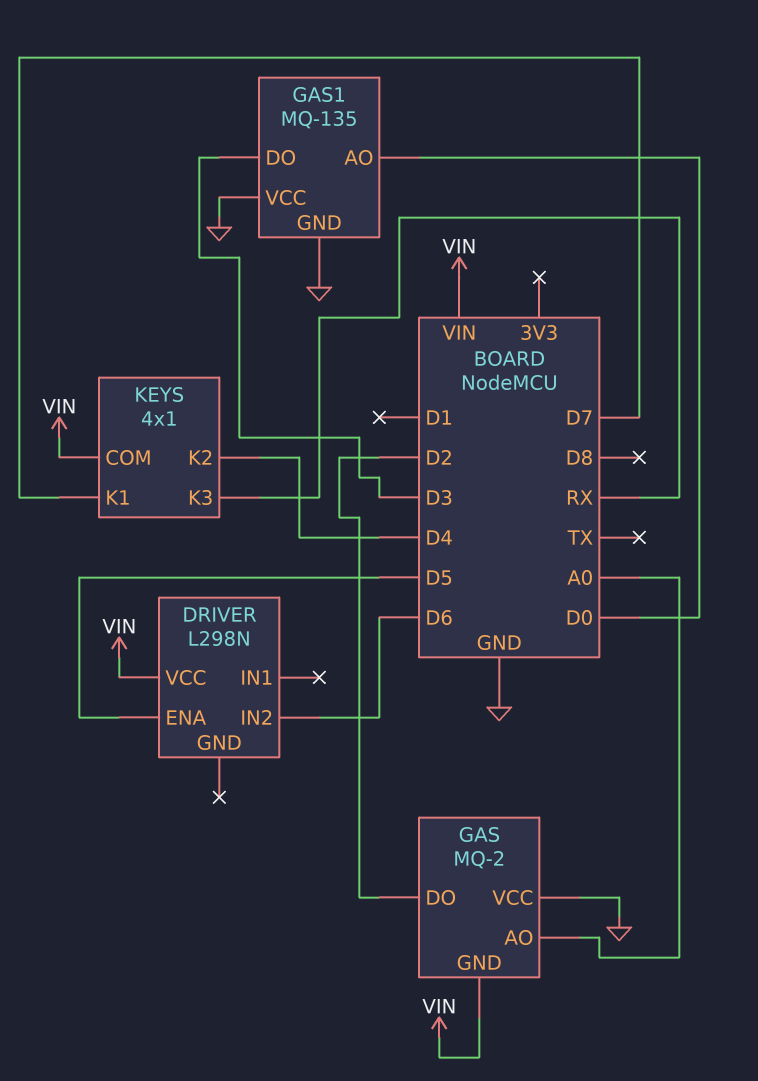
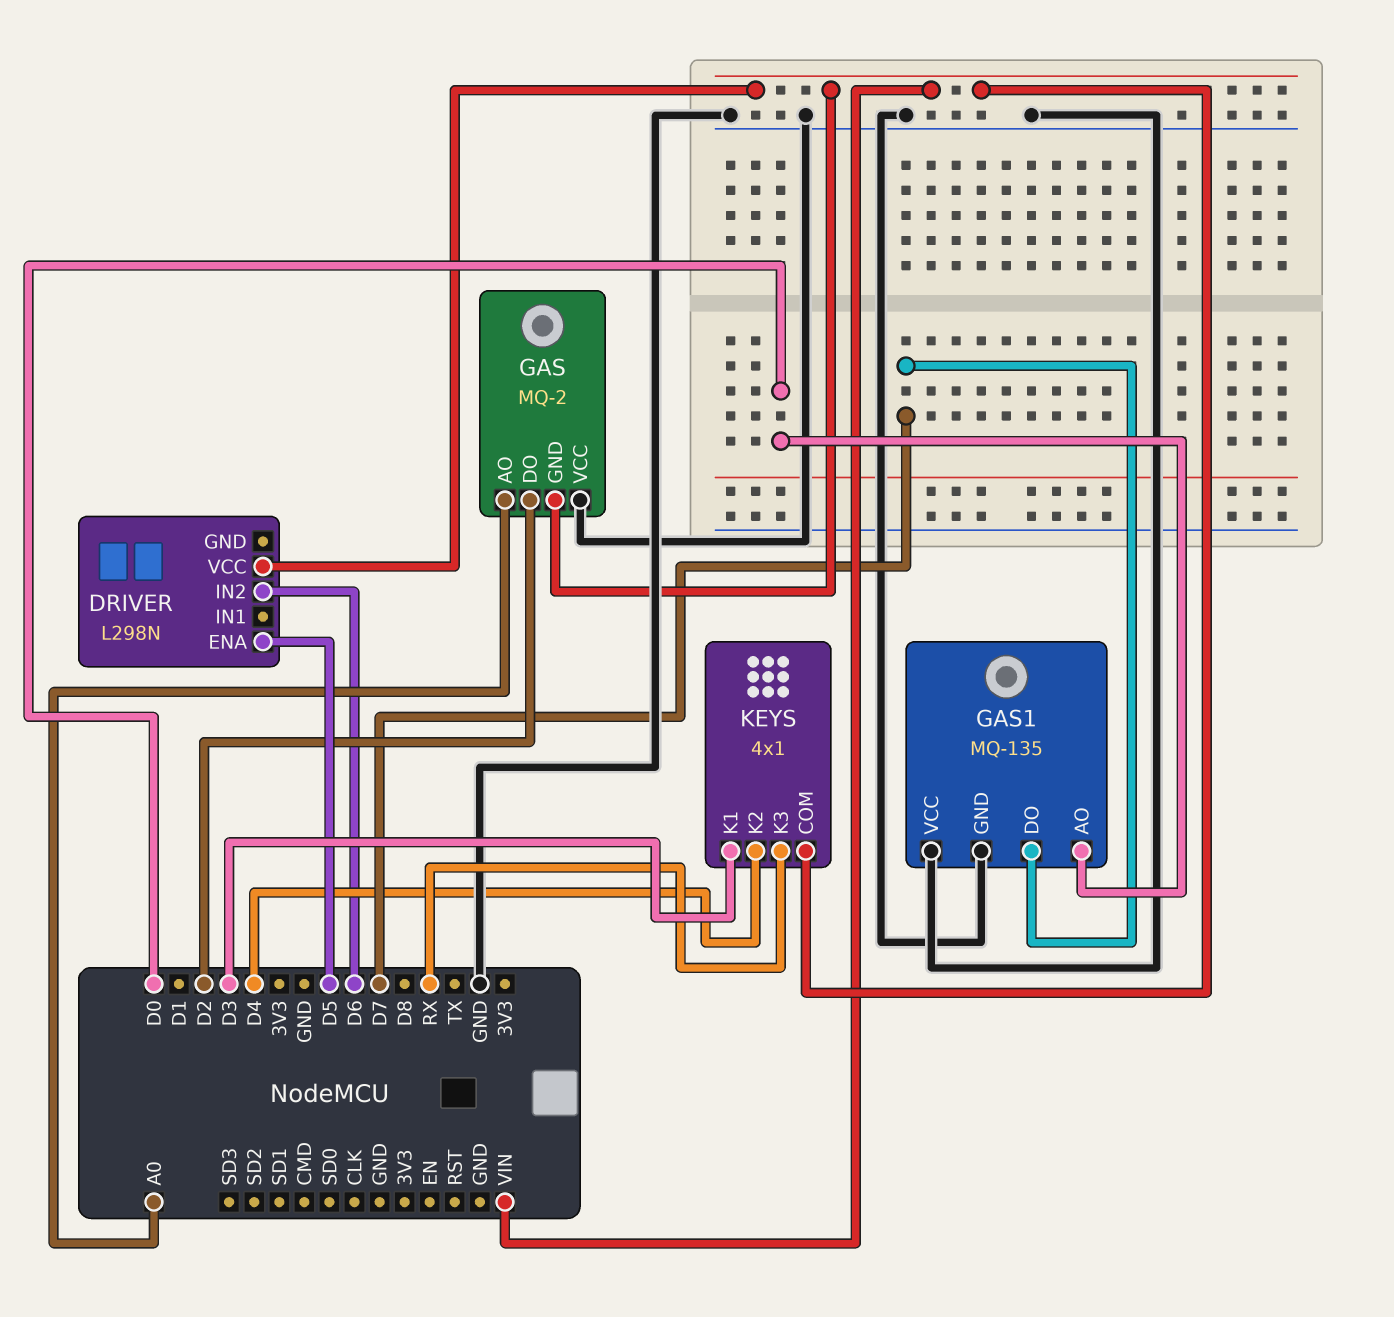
GAS1 pin DO: D3 -> D7
KEYS pin K1: D7 -> D3

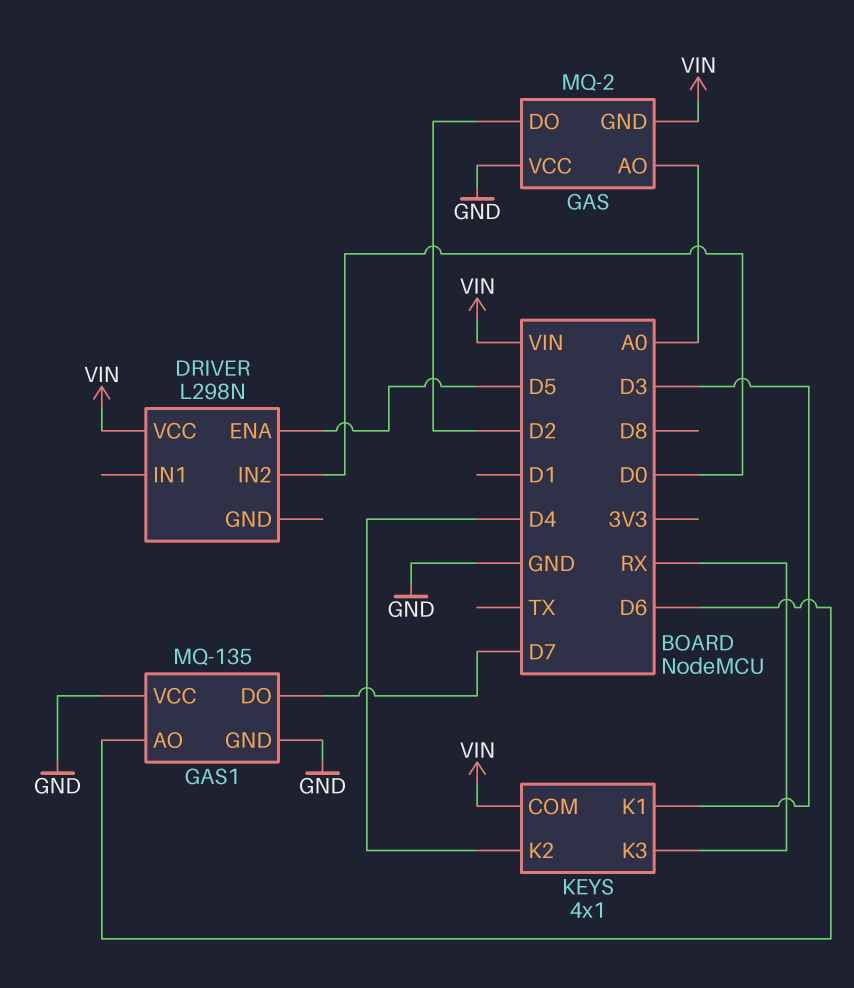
DRIVER pin IN2: D6 -> D0
GAS1 pin AO: D0 -> D6

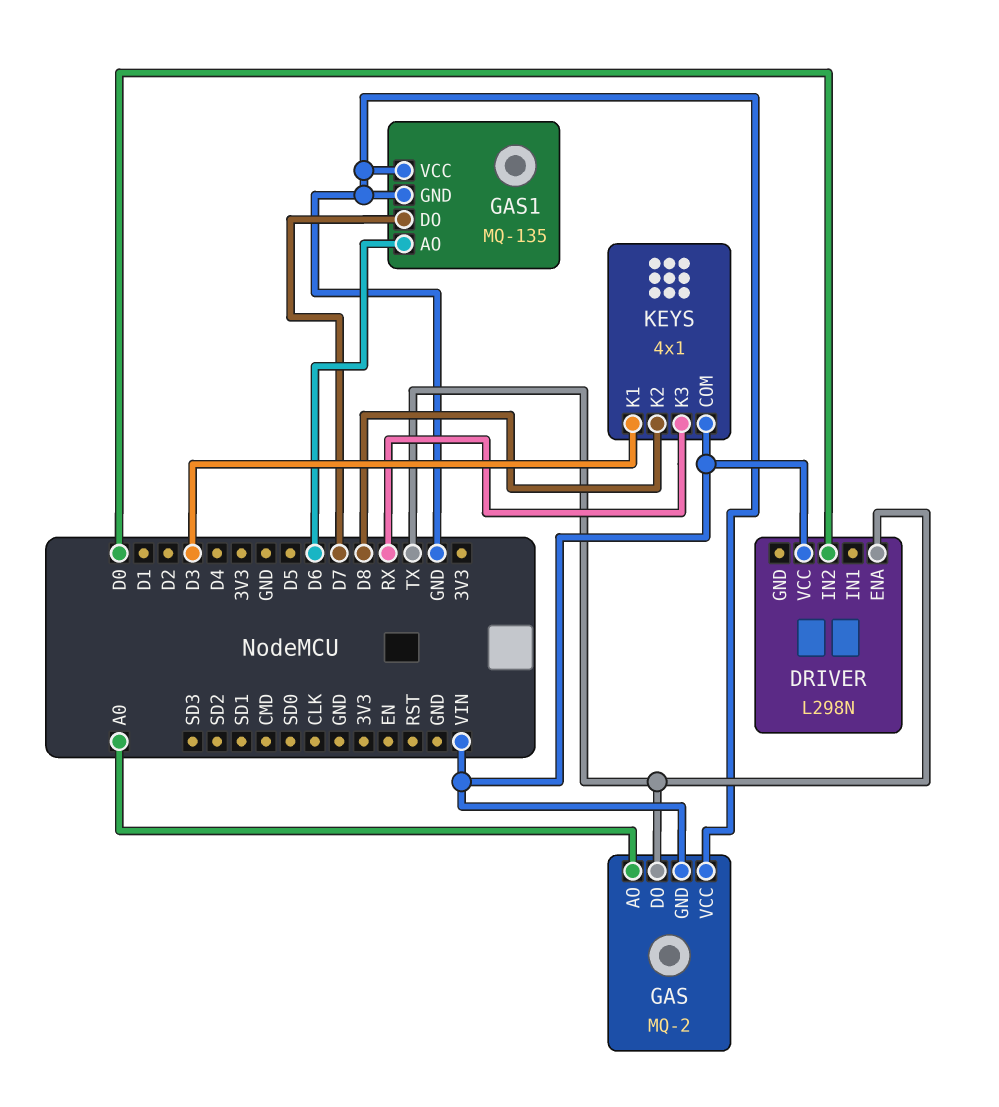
DRIVER pin ENA: D5 -> TX
GAS pin DO: D2 -> TX
KEYS pin K2: D4 -> D8

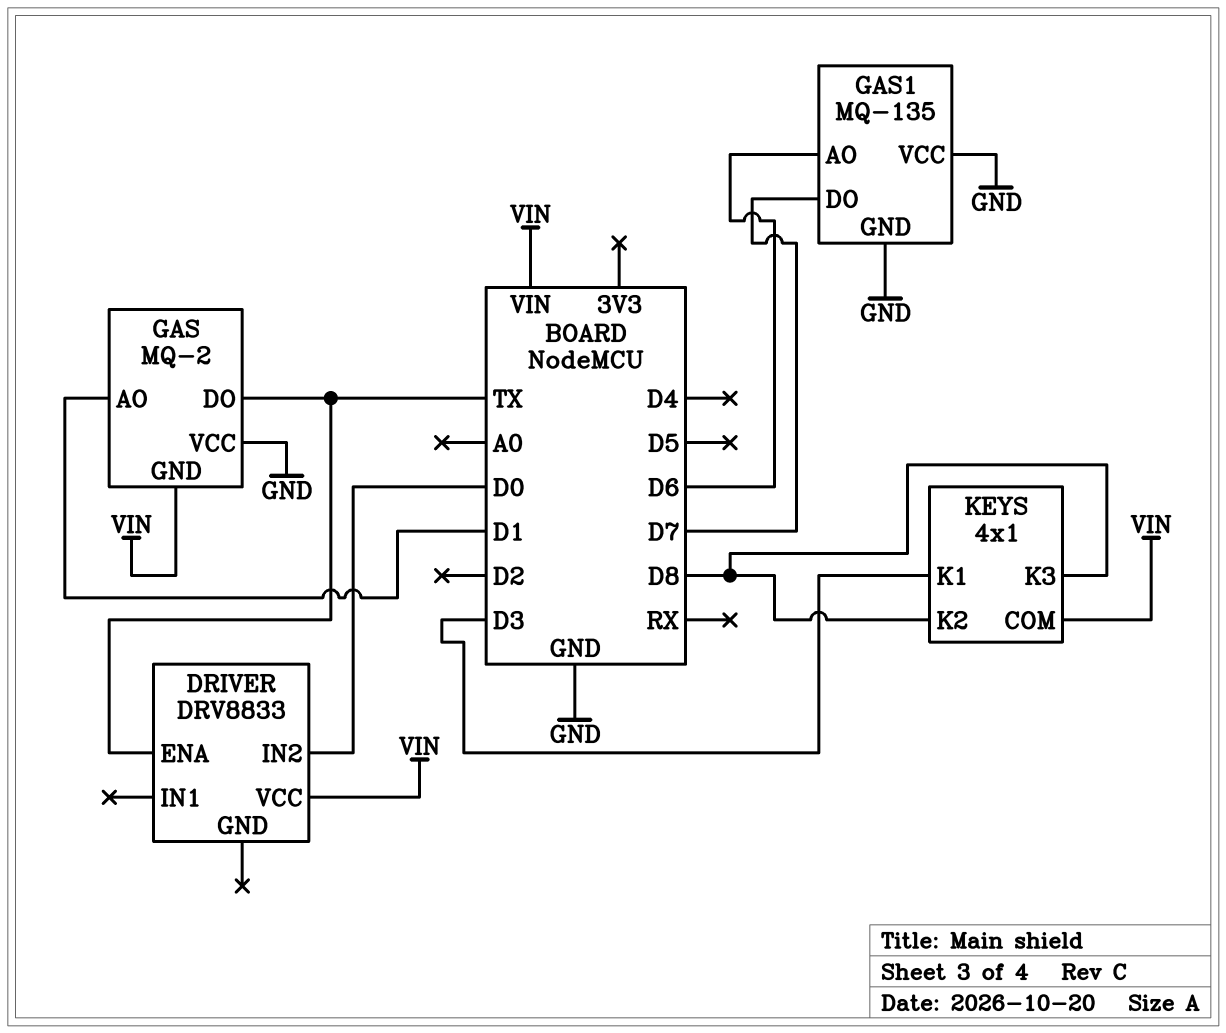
DRIVER: L298N -> DRV8833
GAS pin AO: A0 -> D1
KEYS pin K3: RX -> D8

